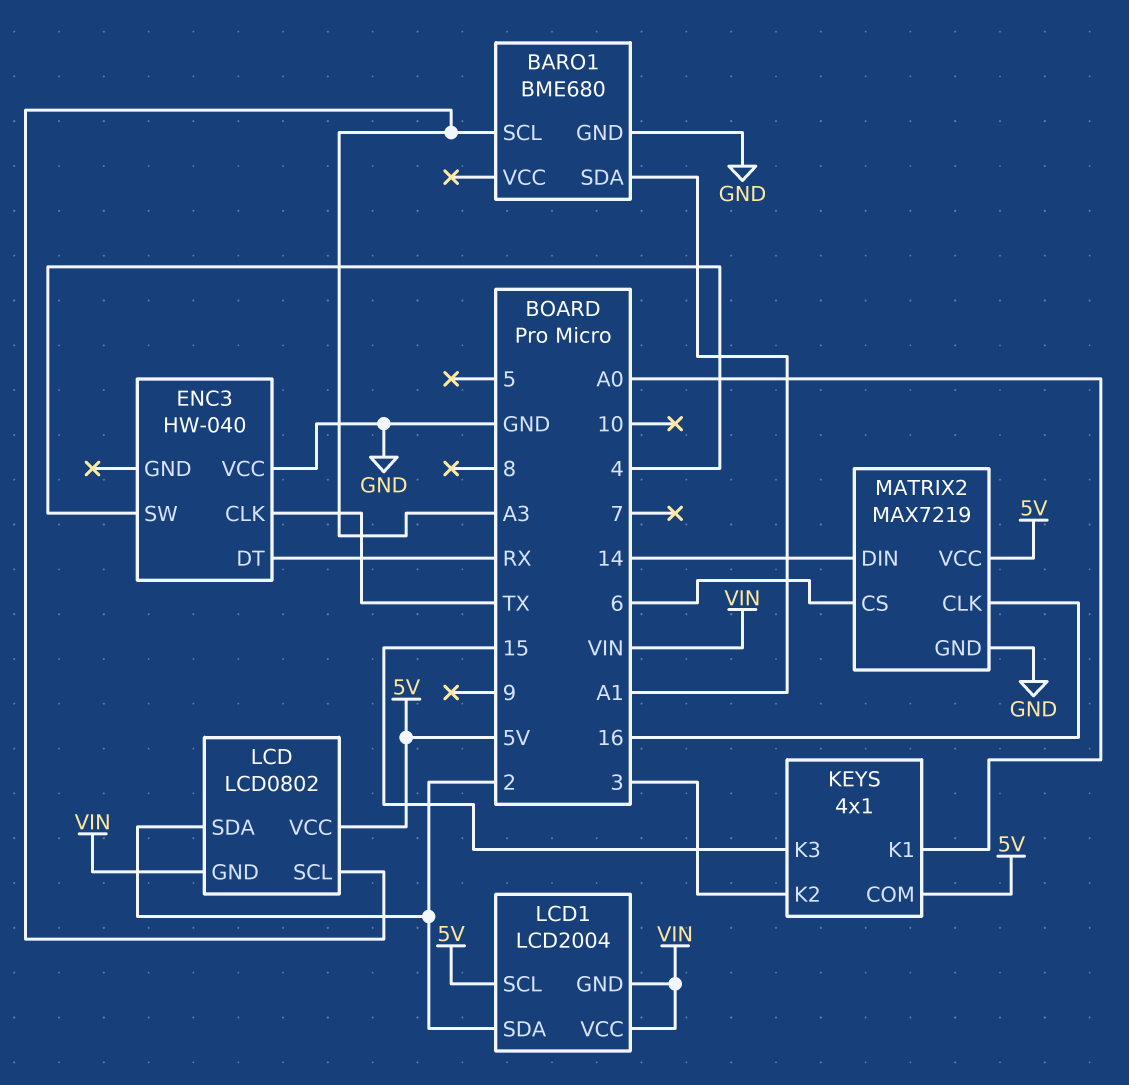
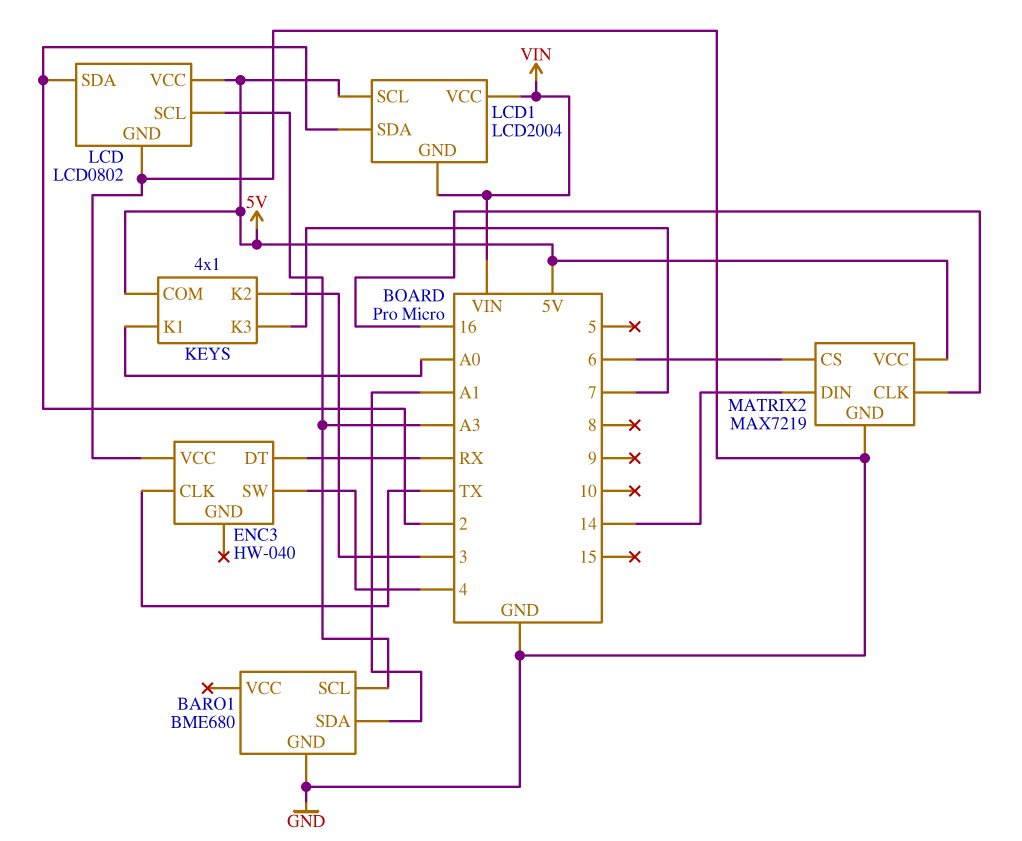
KEYS pin K3: 15 -> 7
LCD pin GND: VIN -> GND

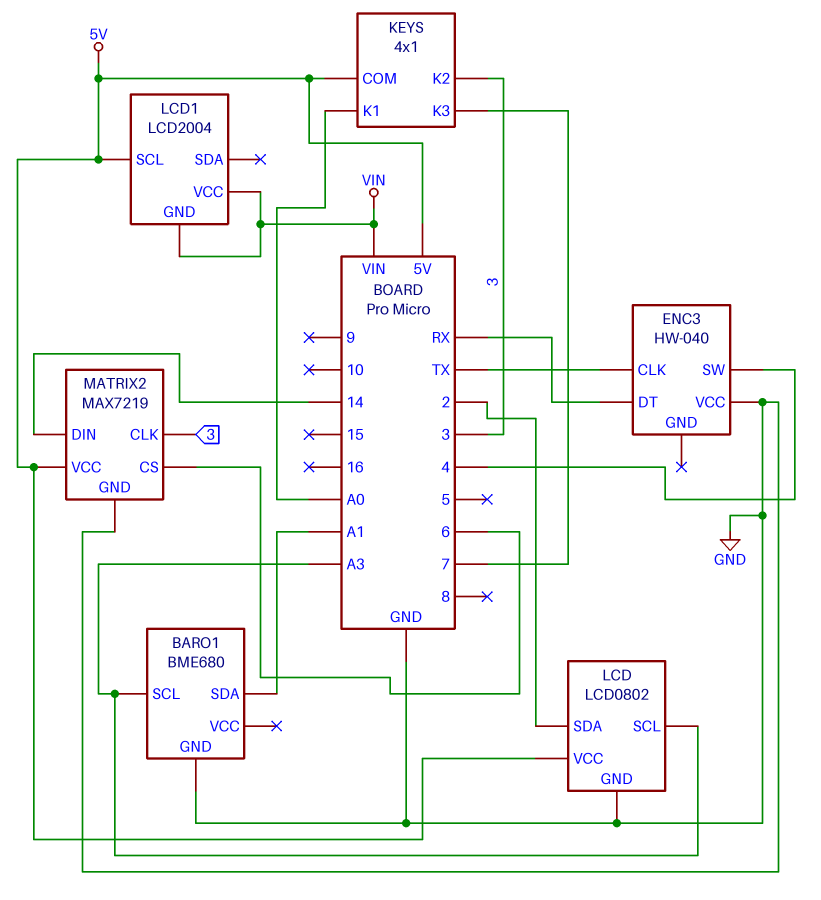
LCD1 pin SDA: 2 -> none
MATRIX2 pin CLK: 16 -> 3

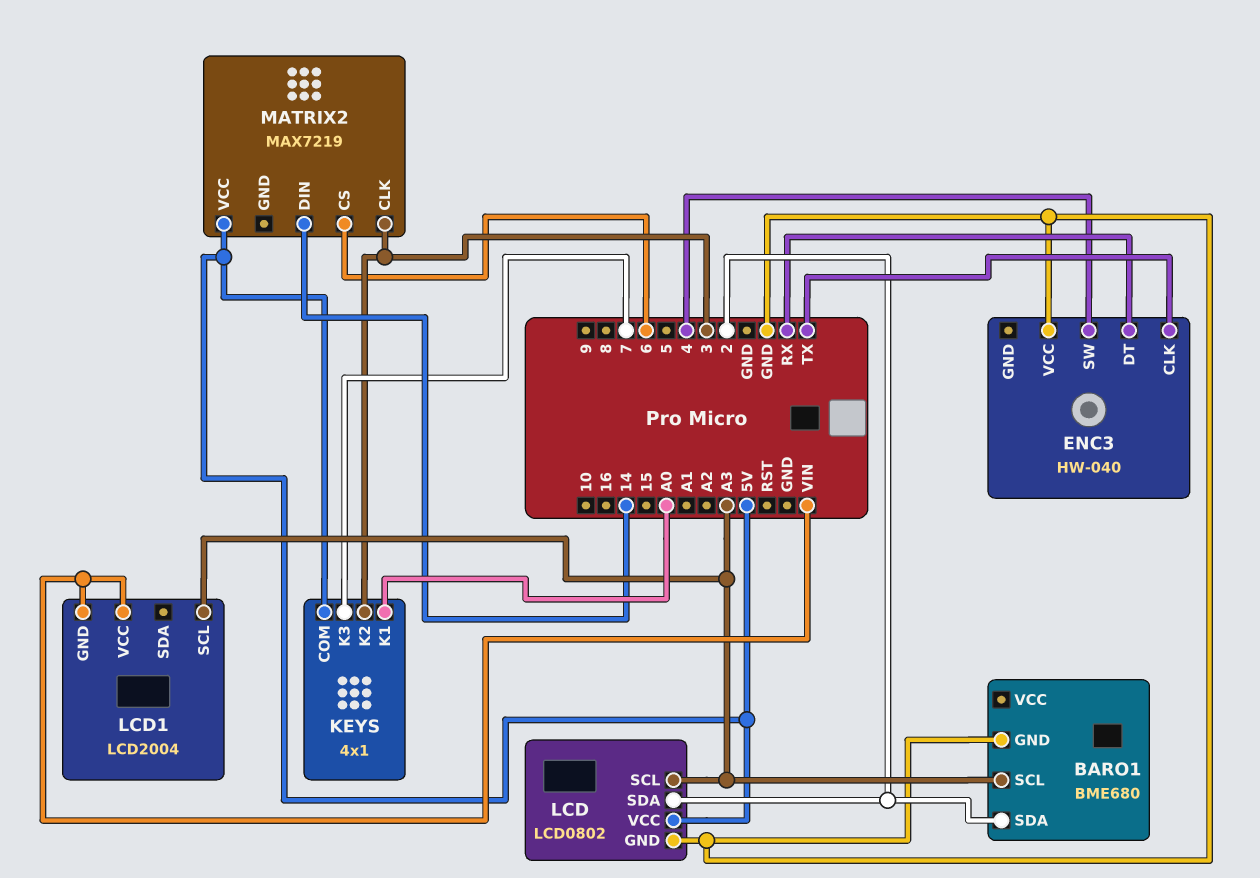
BARO1 pin SDA: A1 -> 2
LCD1 pin SCL: 5V -> A3
MATRIX2 pin GND: GND -> none

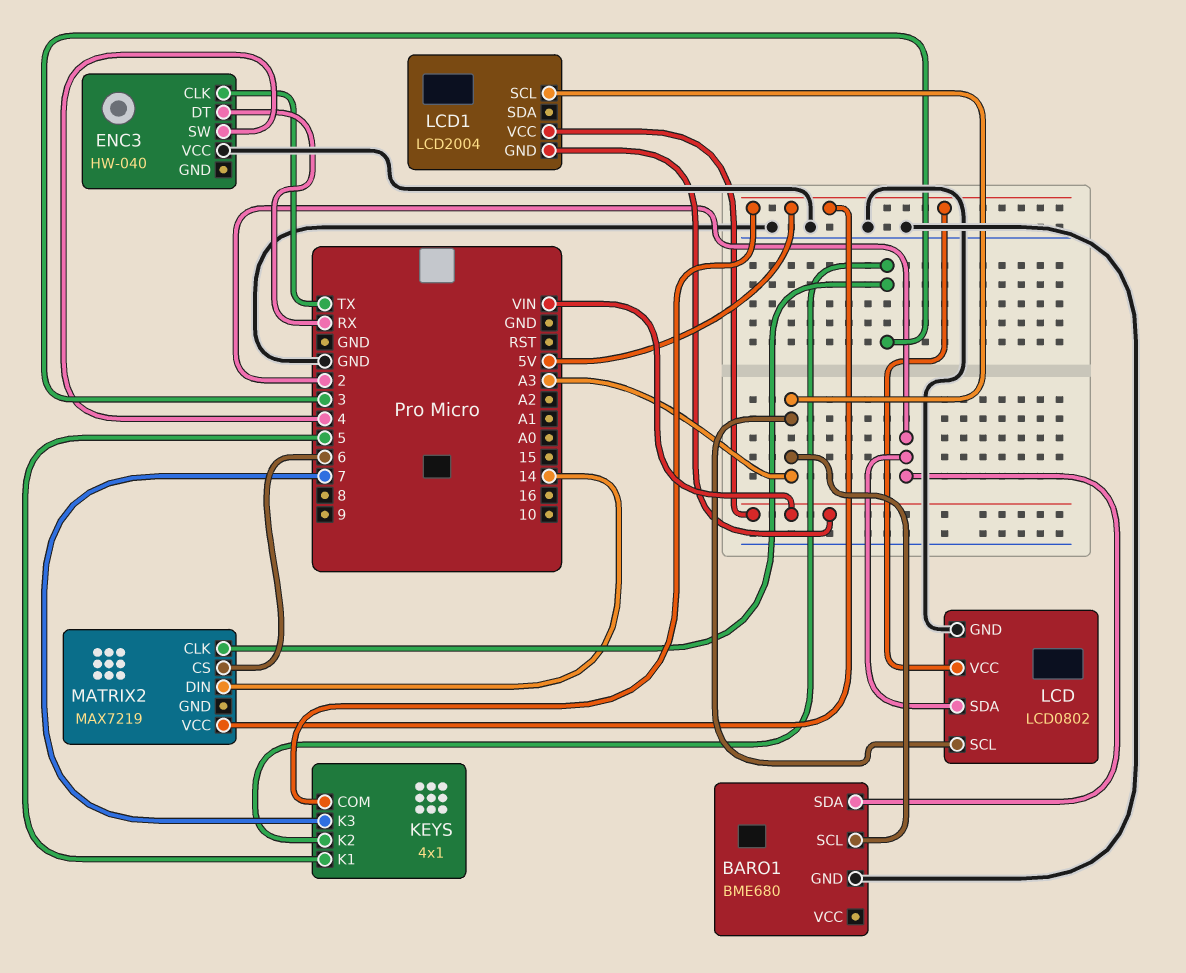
KEYS pin K1: A0 -> 5

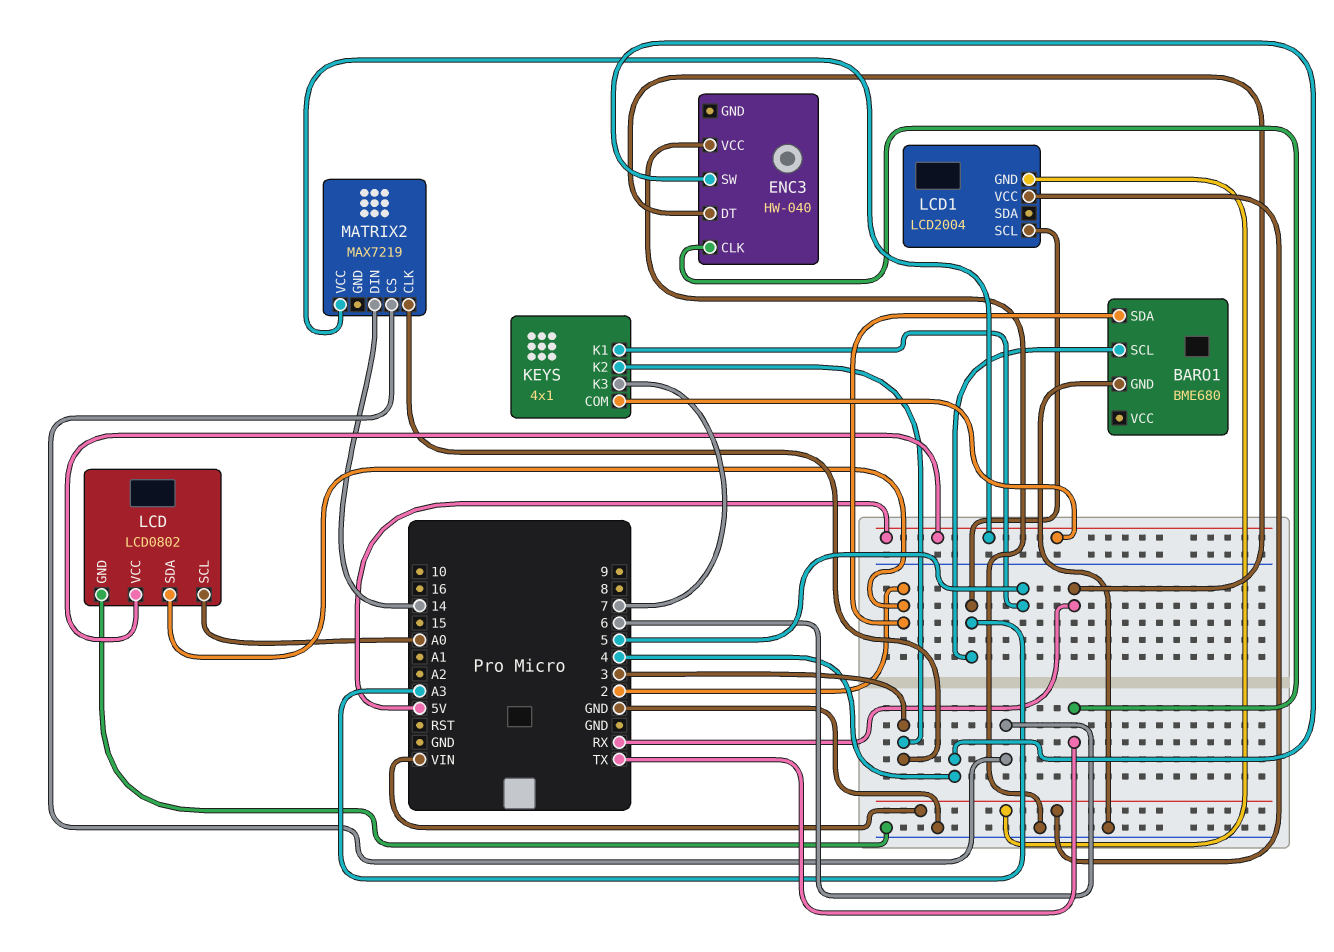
LCD pin SCL: A3 -> A0

